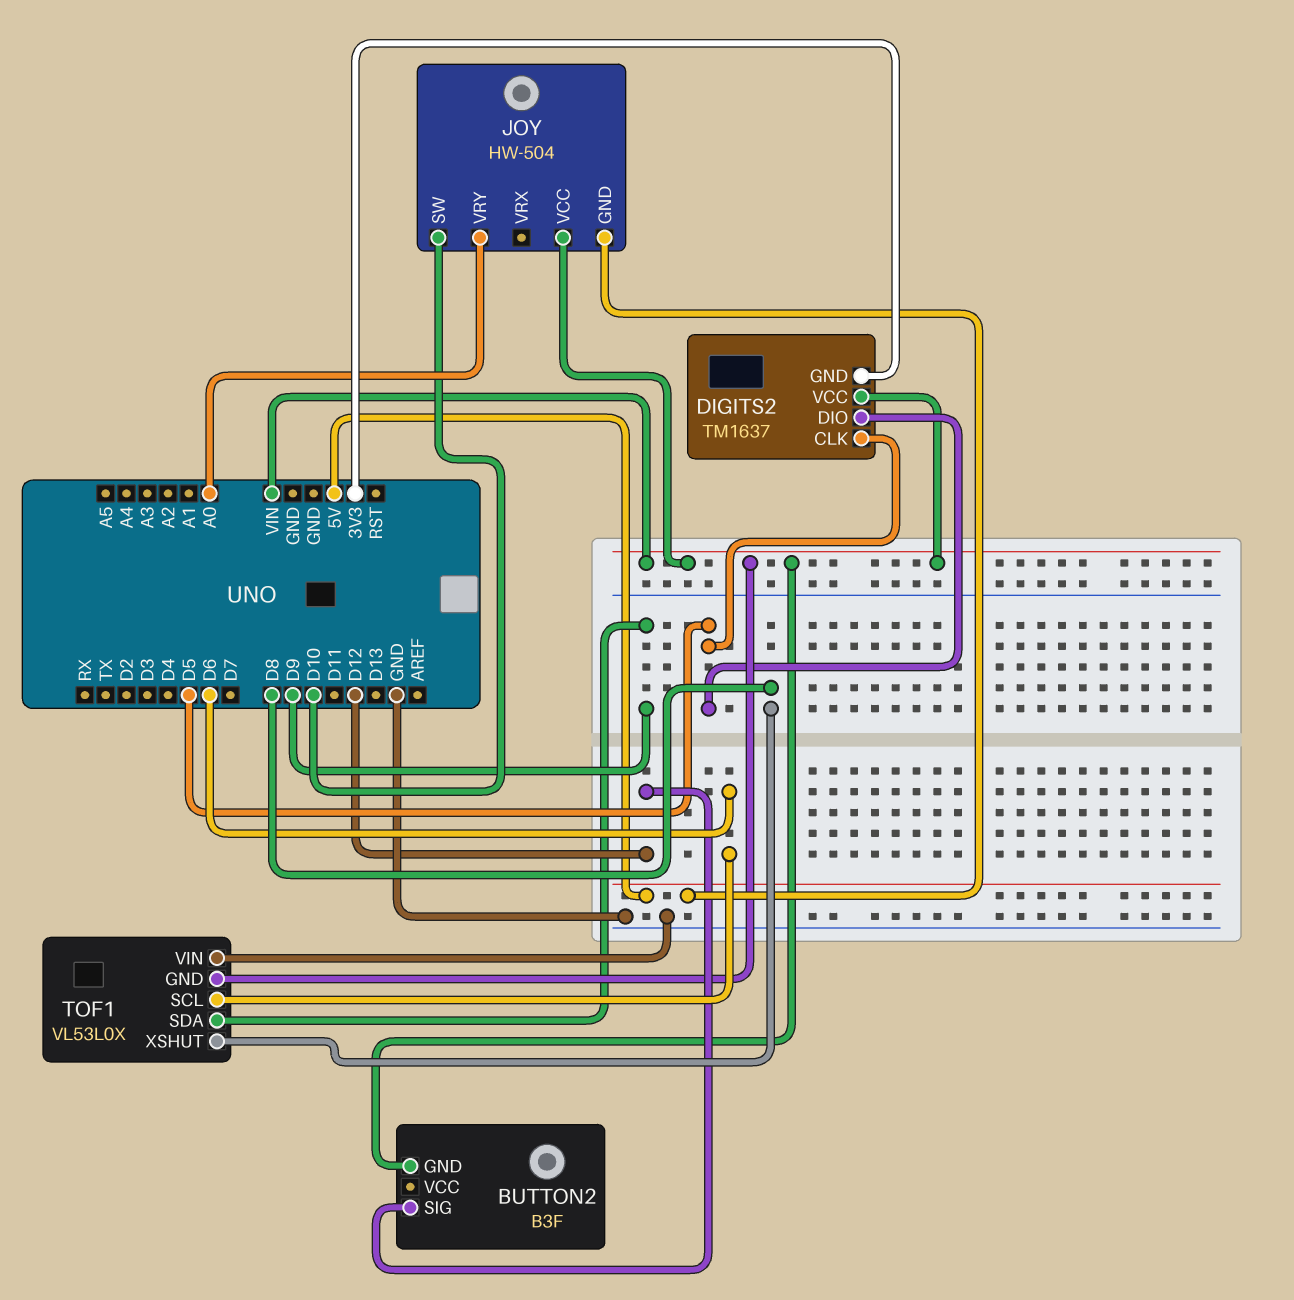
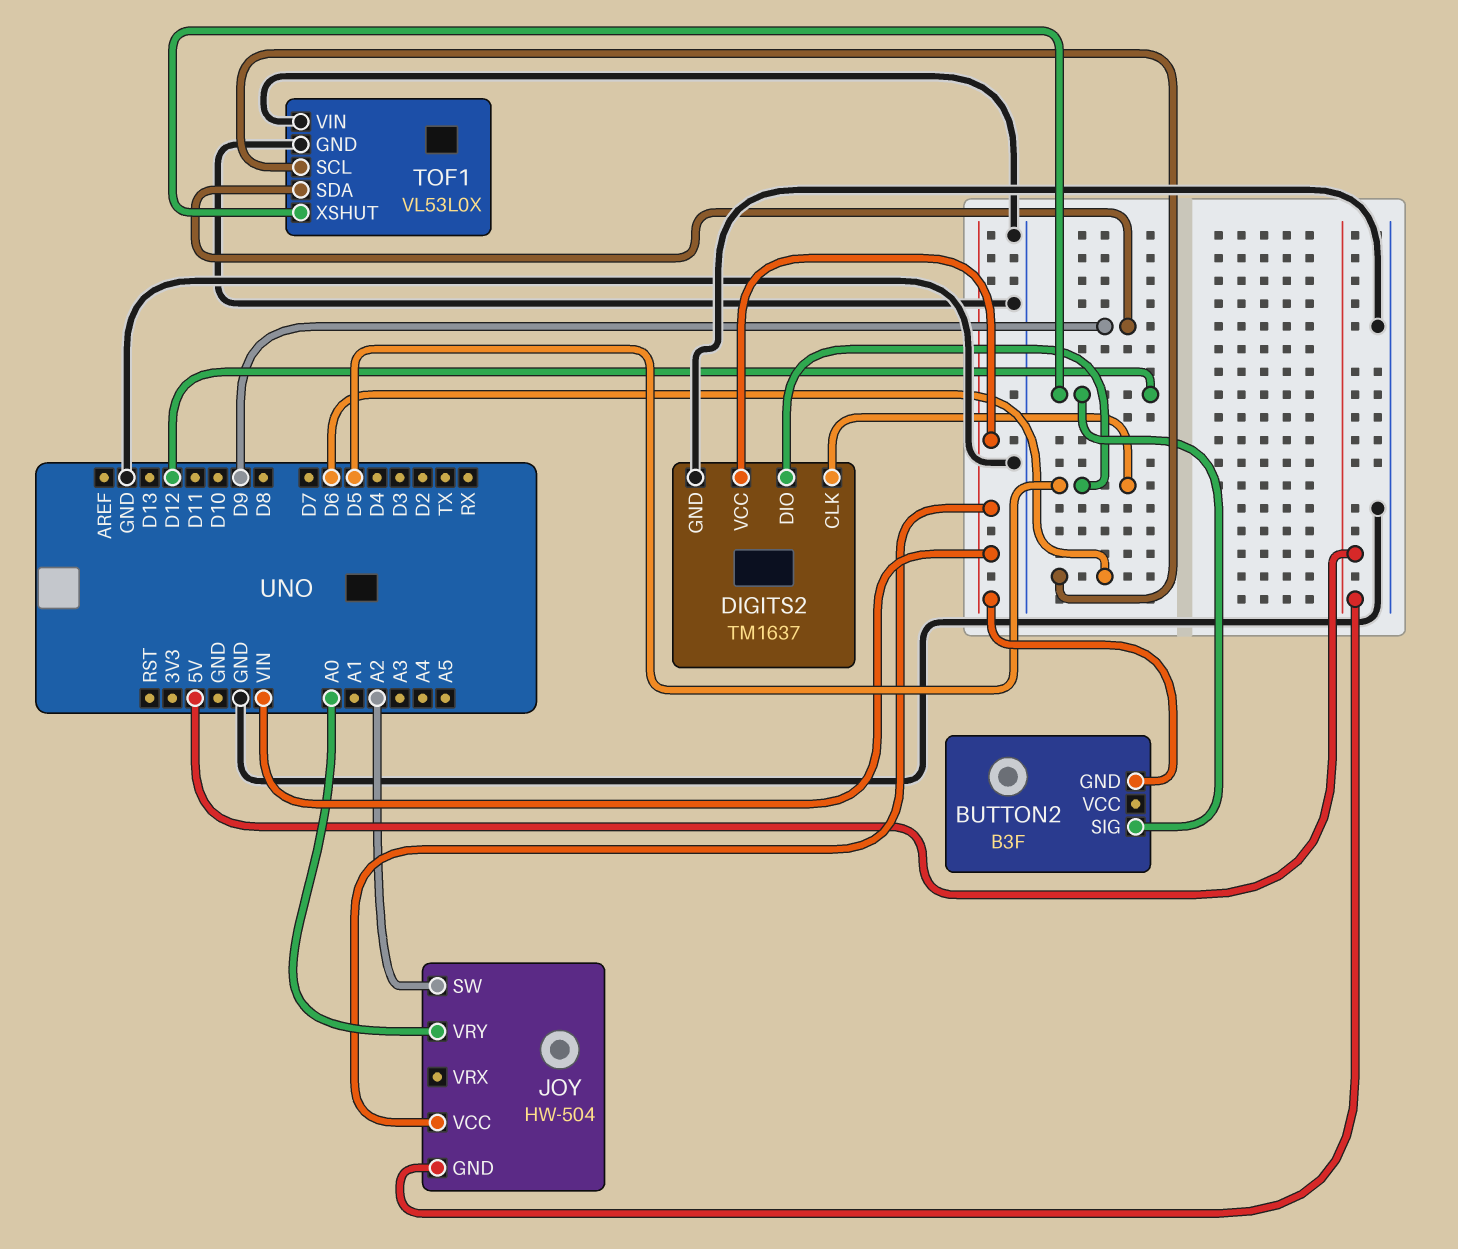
DIGITS2 pin GND: 3V3 -> GND
JOY pin SW: D10 -> A2
TOF1 pin GND: VIN -> GND
TOF1 pin XSHUT: D8 -> D12

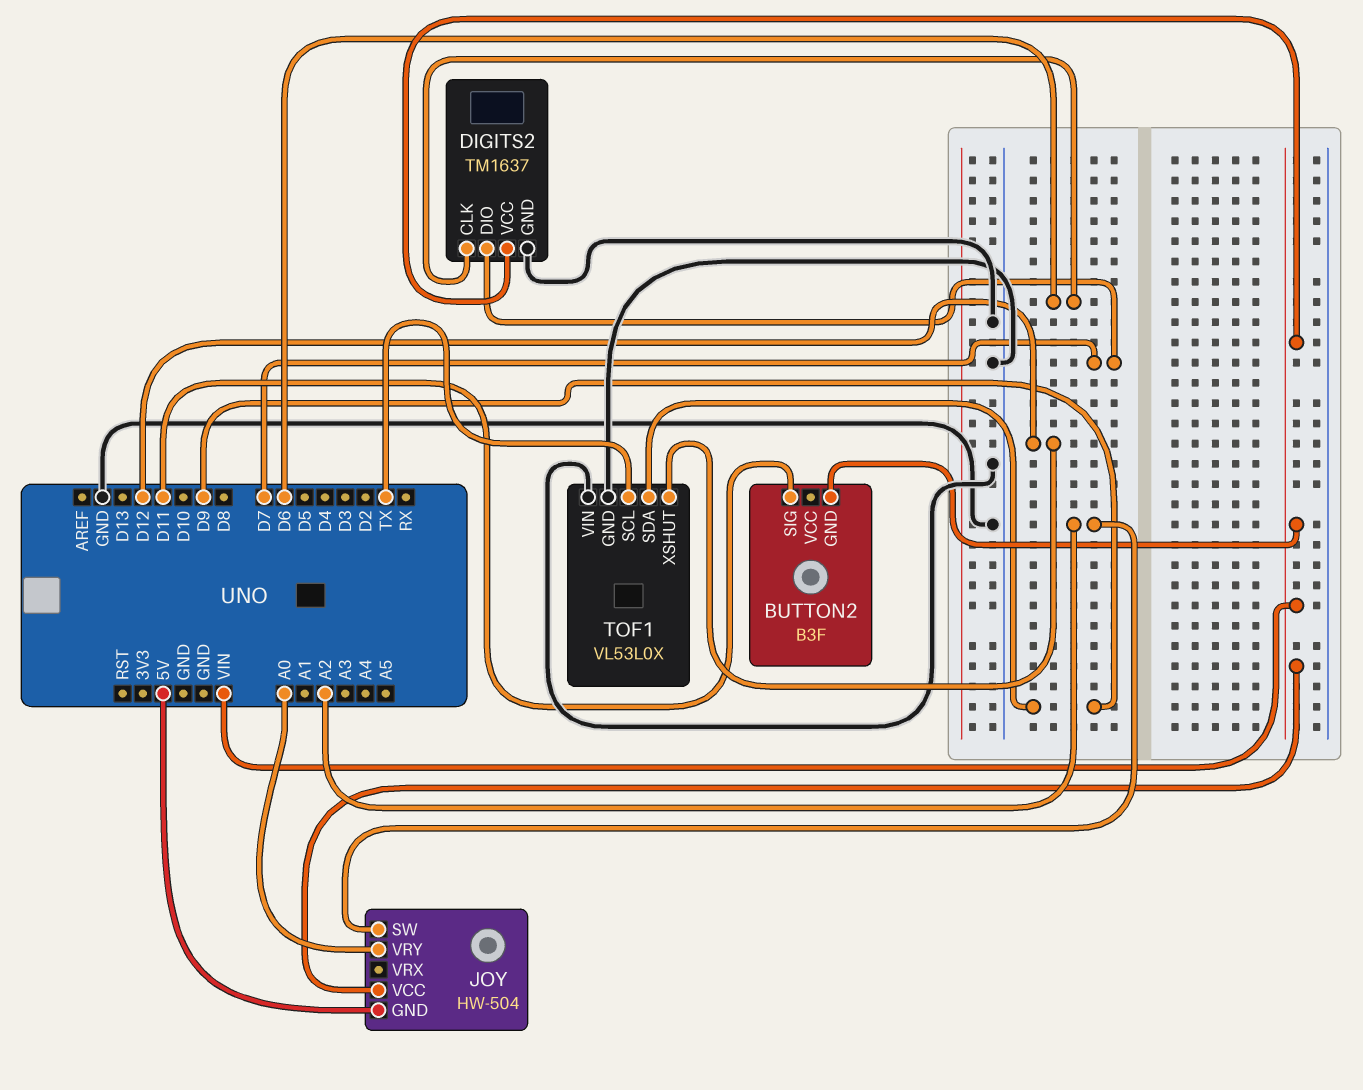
BUTTON2 pin SIG: D12 -> D11
DIGITS2 pin CLK: D5 -> D6
DIGITS2 pin DIO: D5 -> D7
TOF1 pin SCL: D6 -> TX

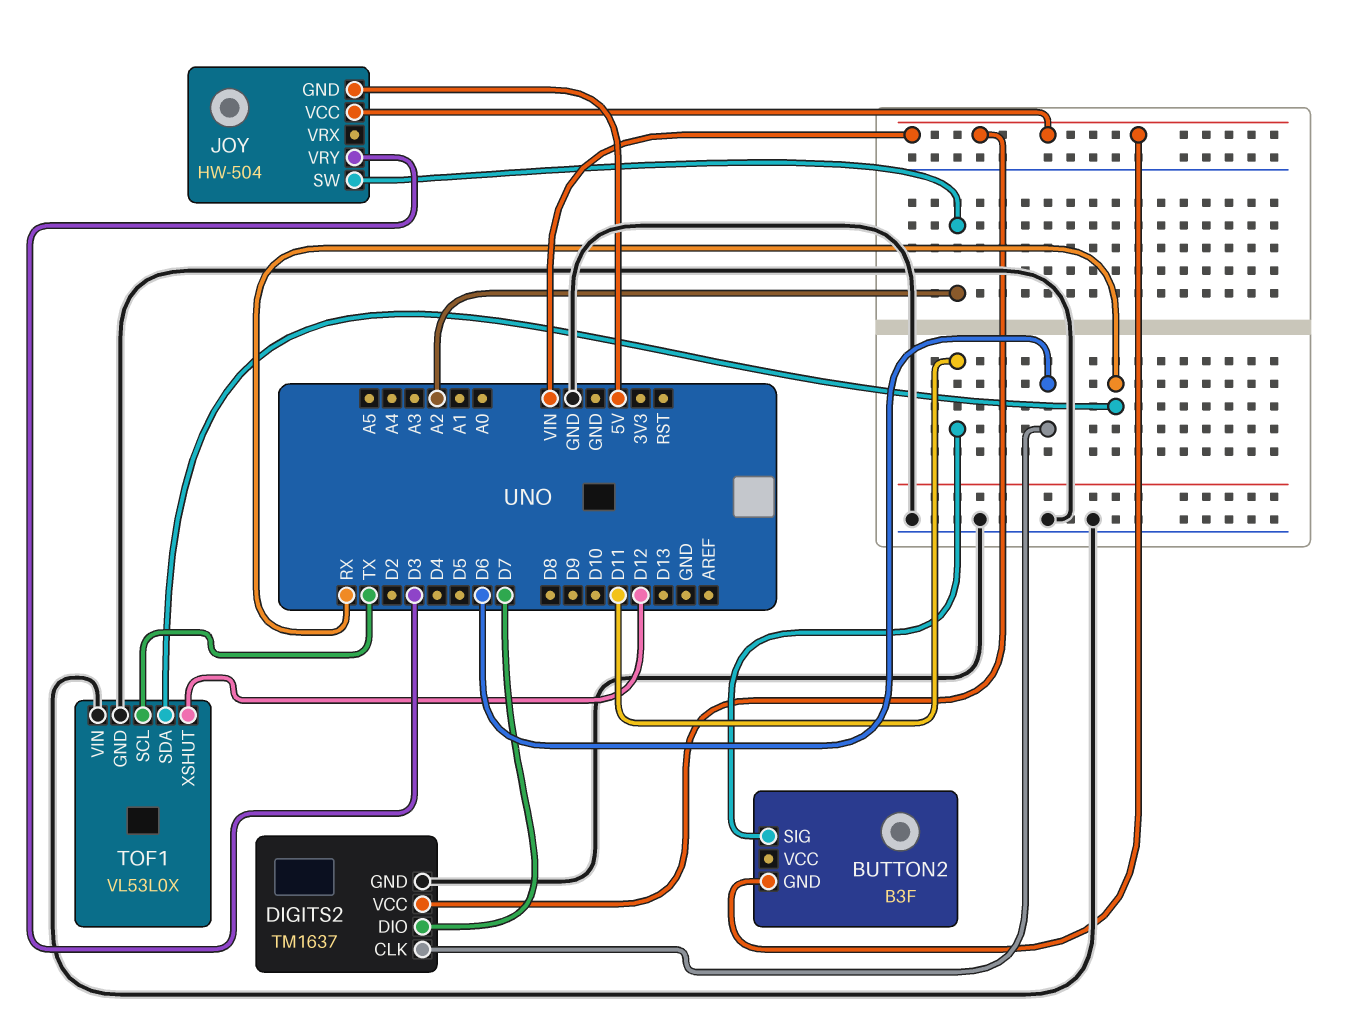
JOY pin VRY: A0 -> D3
TOF1 pin SDA: D9 -> RX

